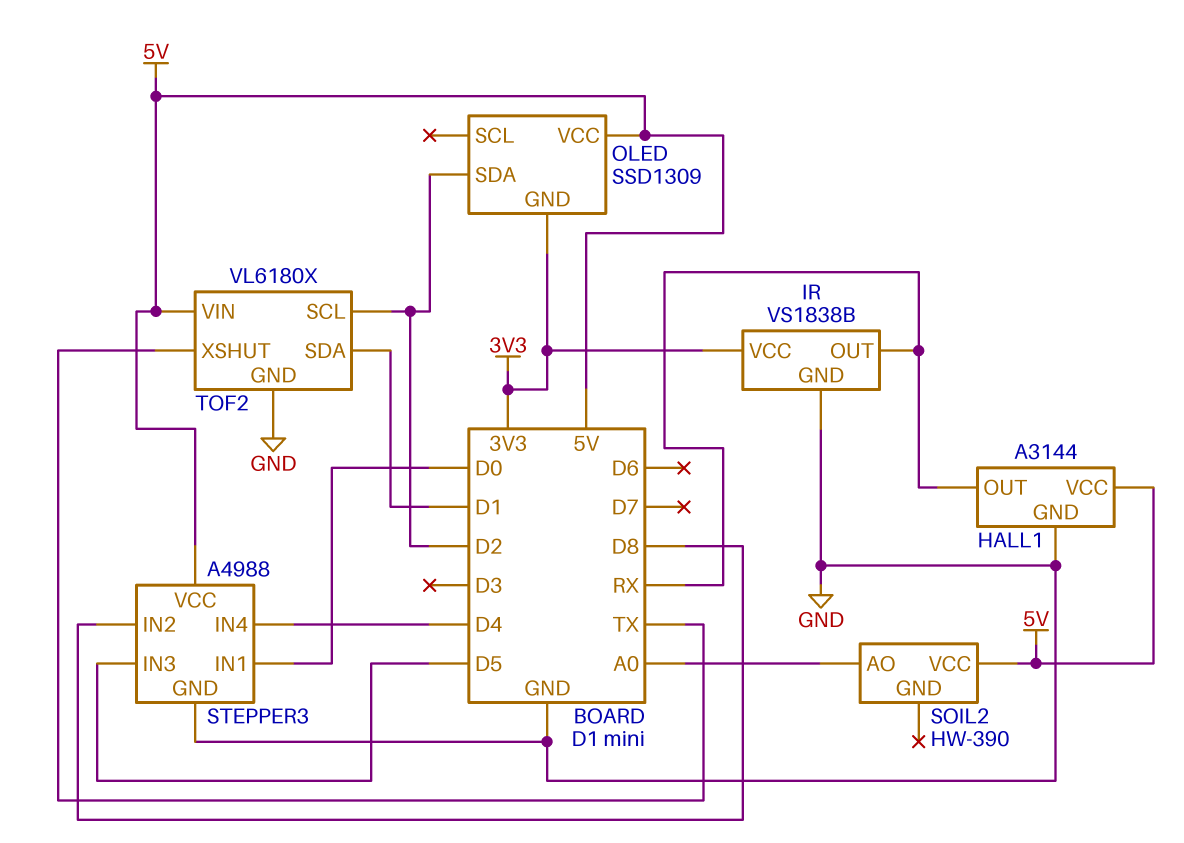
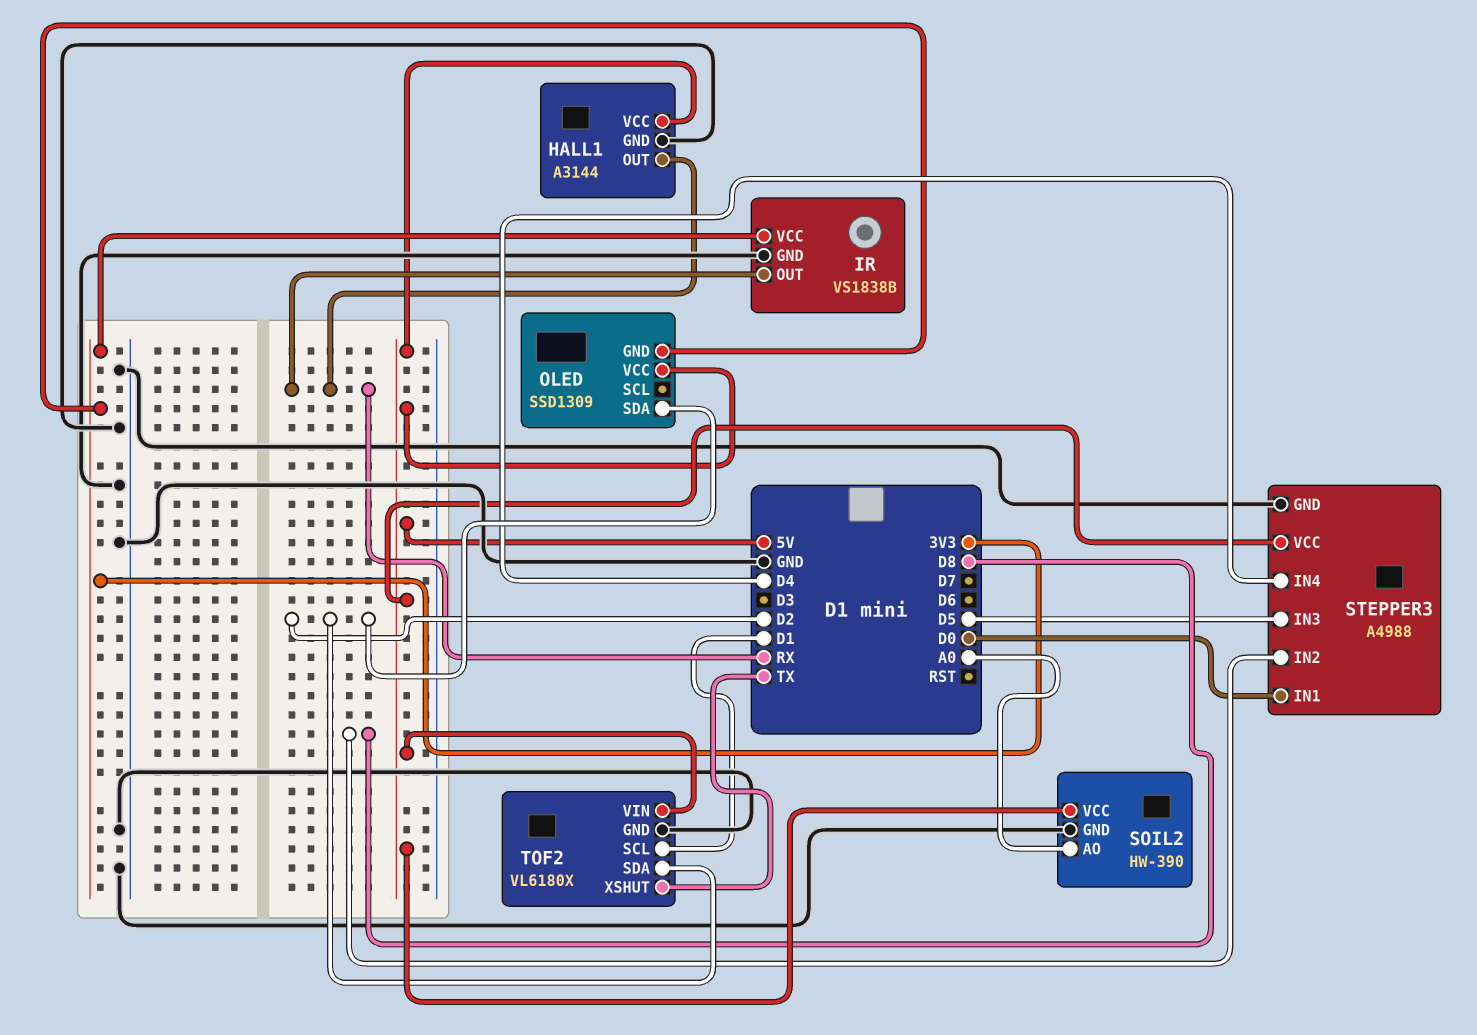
SOIL2 pin GND: none -> GND
TOF2 pin SCL: D2 -> D1
TOF2 pin SDA: D1 -> D2

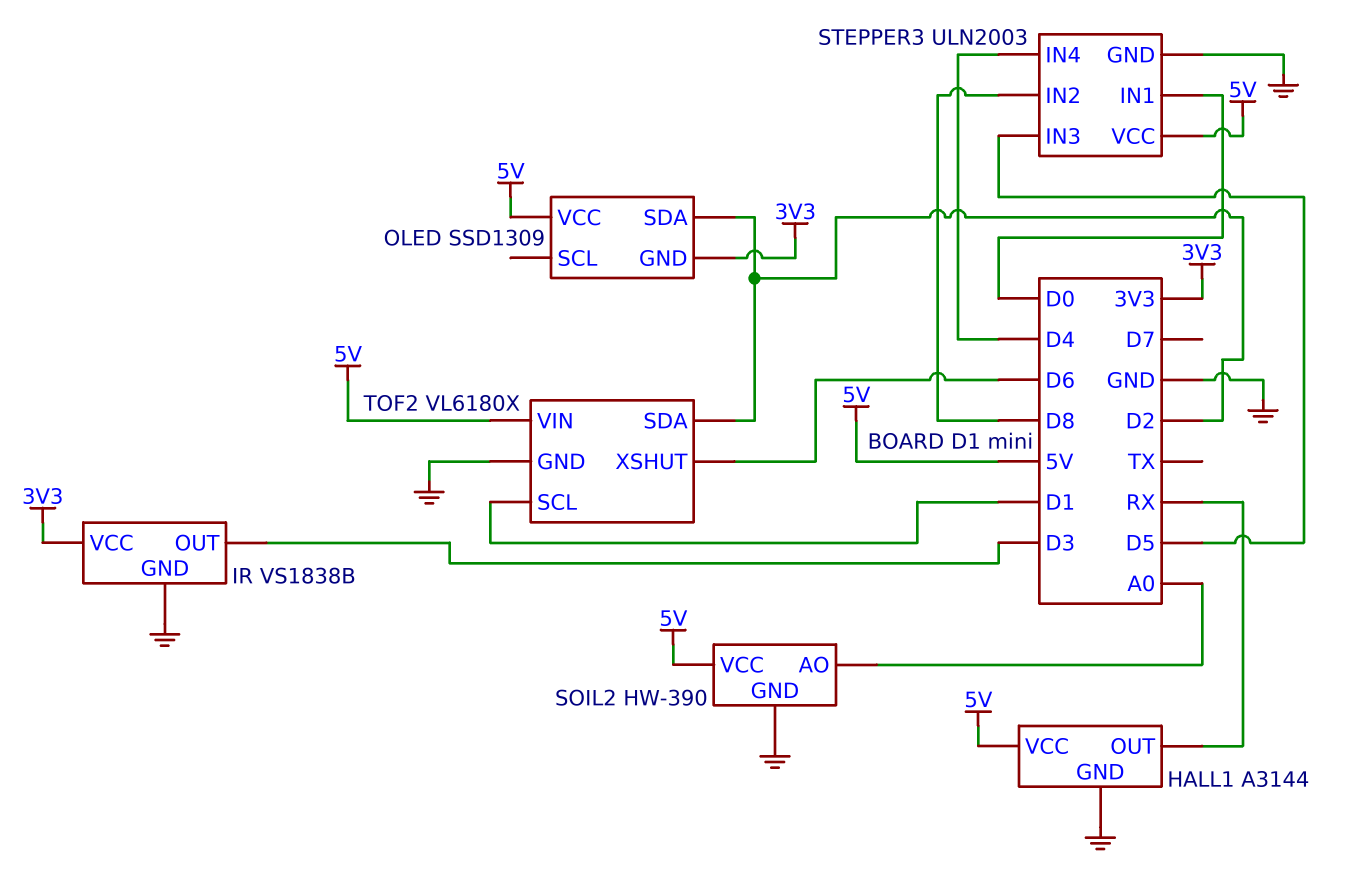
IR pin OUT: RX -> D3
STEPPER3: A4988 -> ULN2003
TOF2 pin XSHUT: TX -> D6

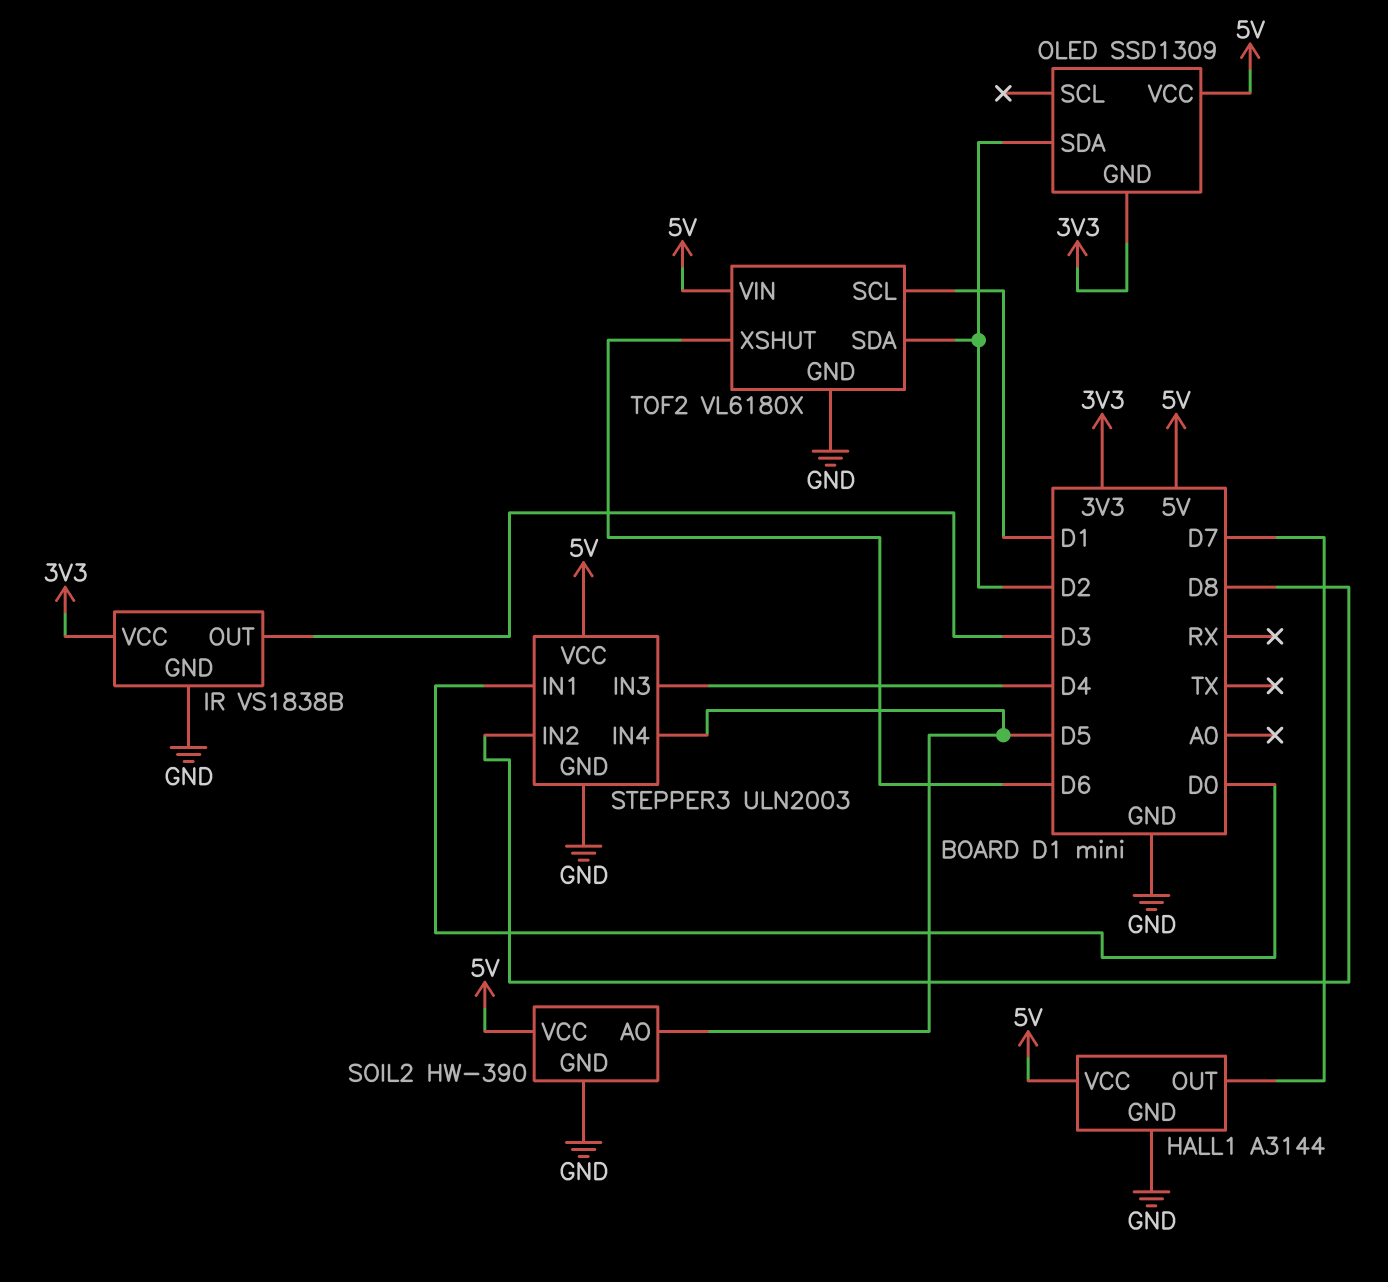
HALL1 pin OUT: RX -> D7
SOIL2 pin AO: A0 -> D5
STEPPER3 pin IN3: D5 -> D4
STEPPER3 pin IN4: D4 -> D5

